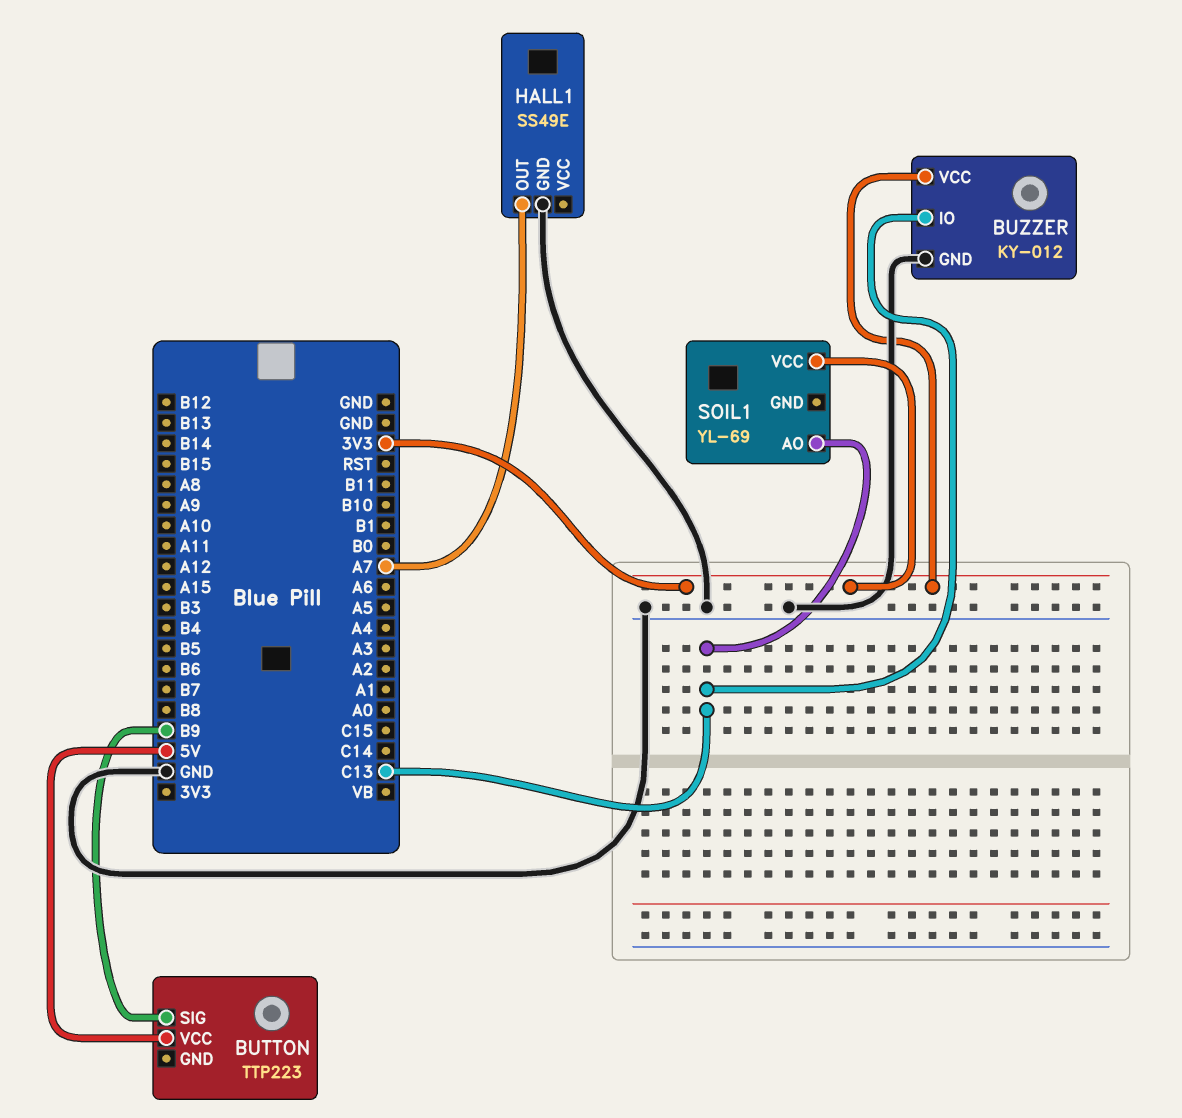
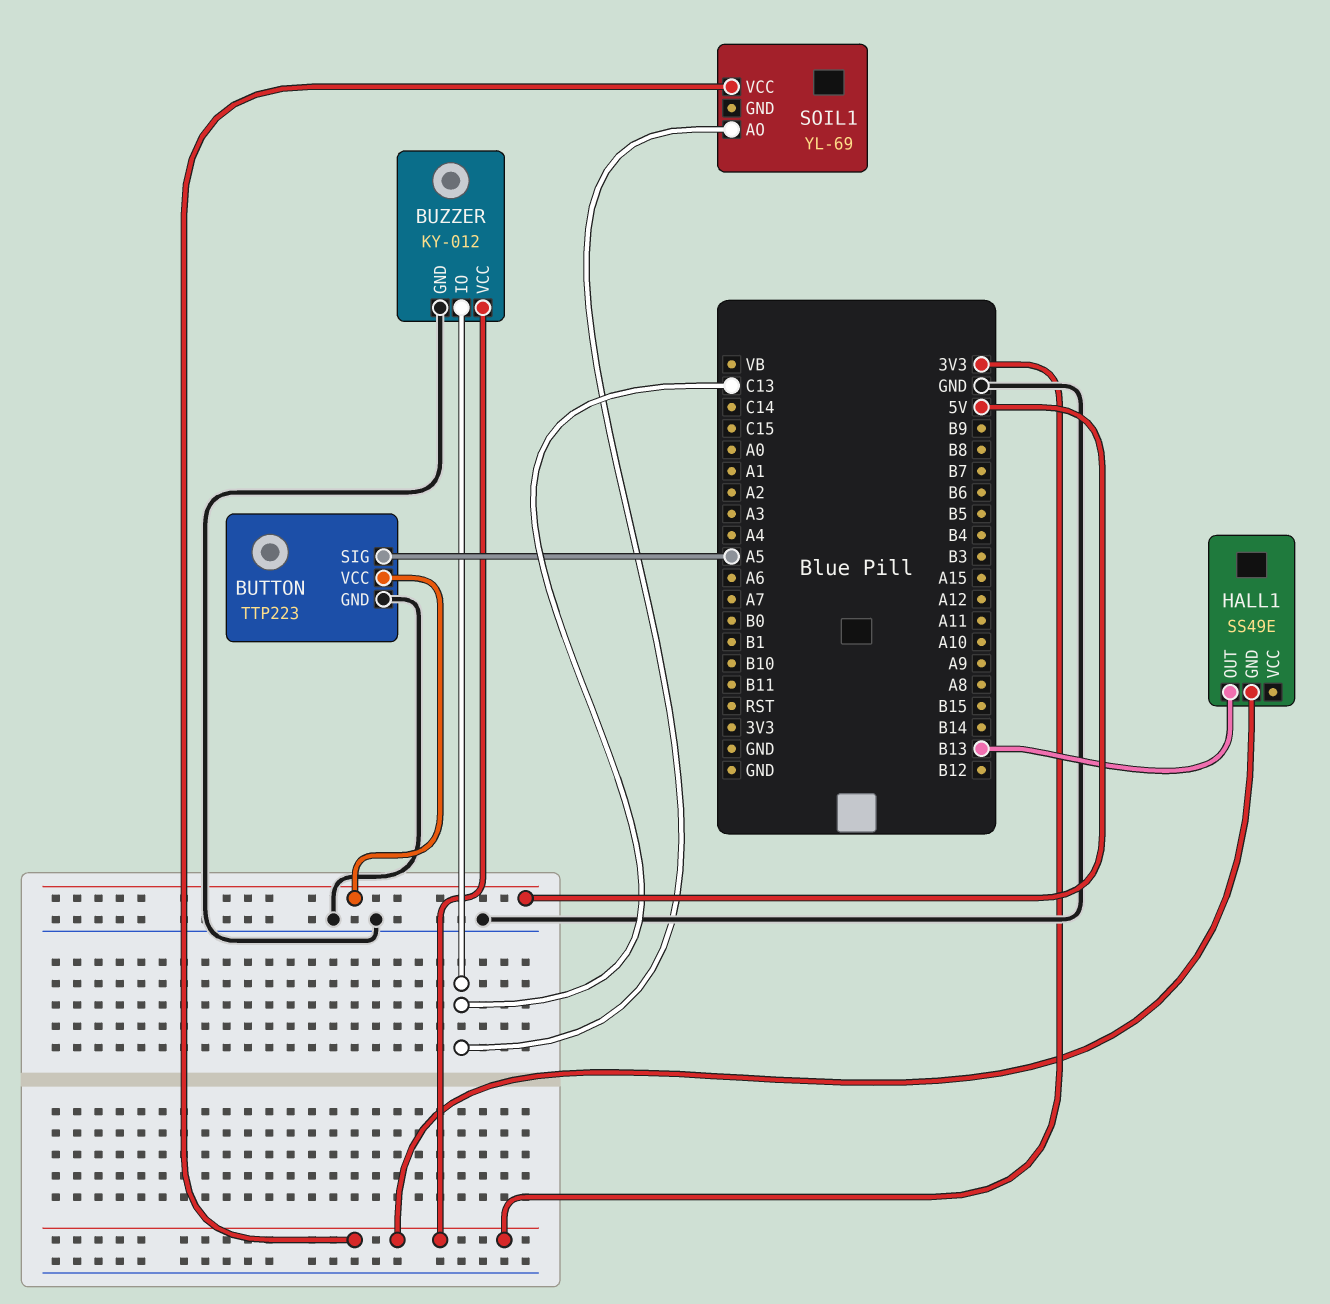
BUTTON pin GND: none -> GND
BUTTON pin SIG: B9 -> A5
HALL1 pin GND: GND -> 3V3
HALL1 pin OUT: A7 -> B13

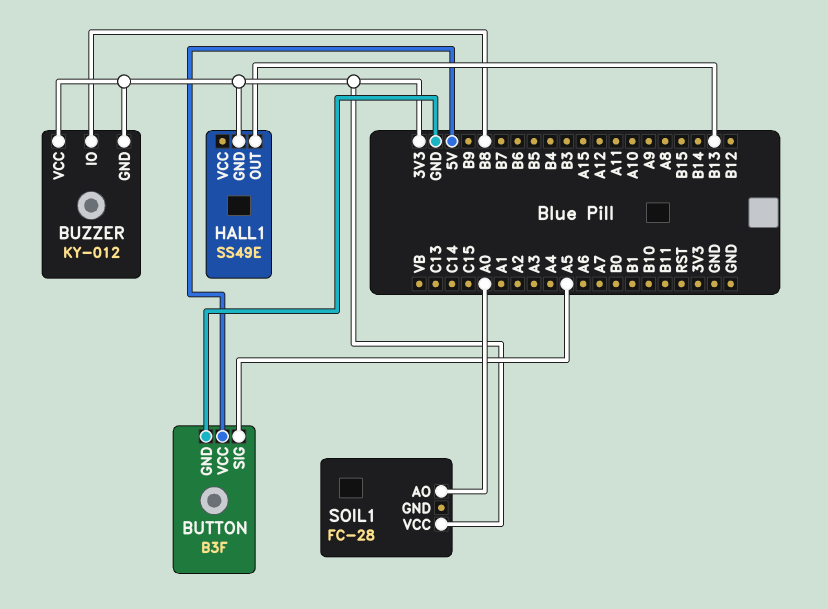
BUTTON: TTP223 -> B3F
BUZZER pin GND: GND -> 3V3
BUZZER pin IO: C13 -> B8
SOIL1: YL-69 -> FC-28
SOIL1 pin AO: C13 -> A0

